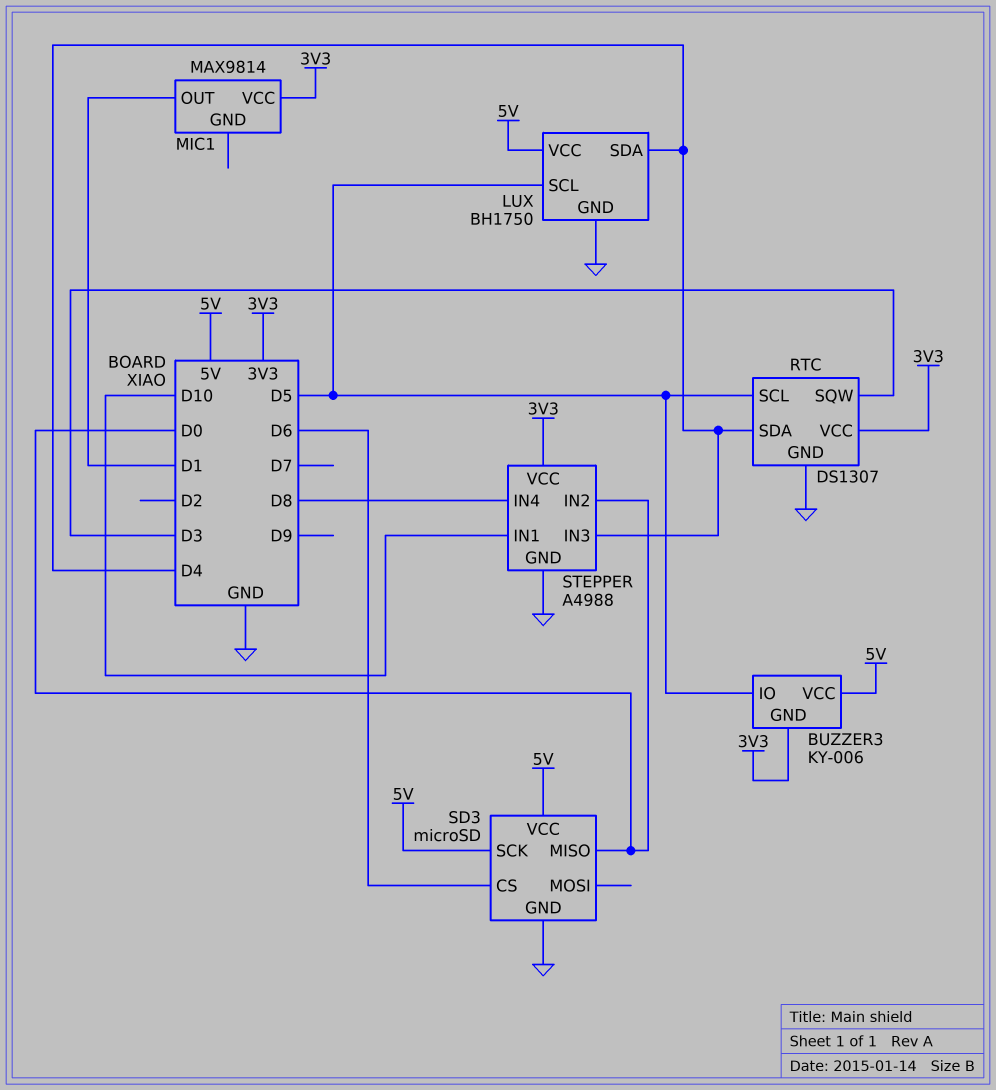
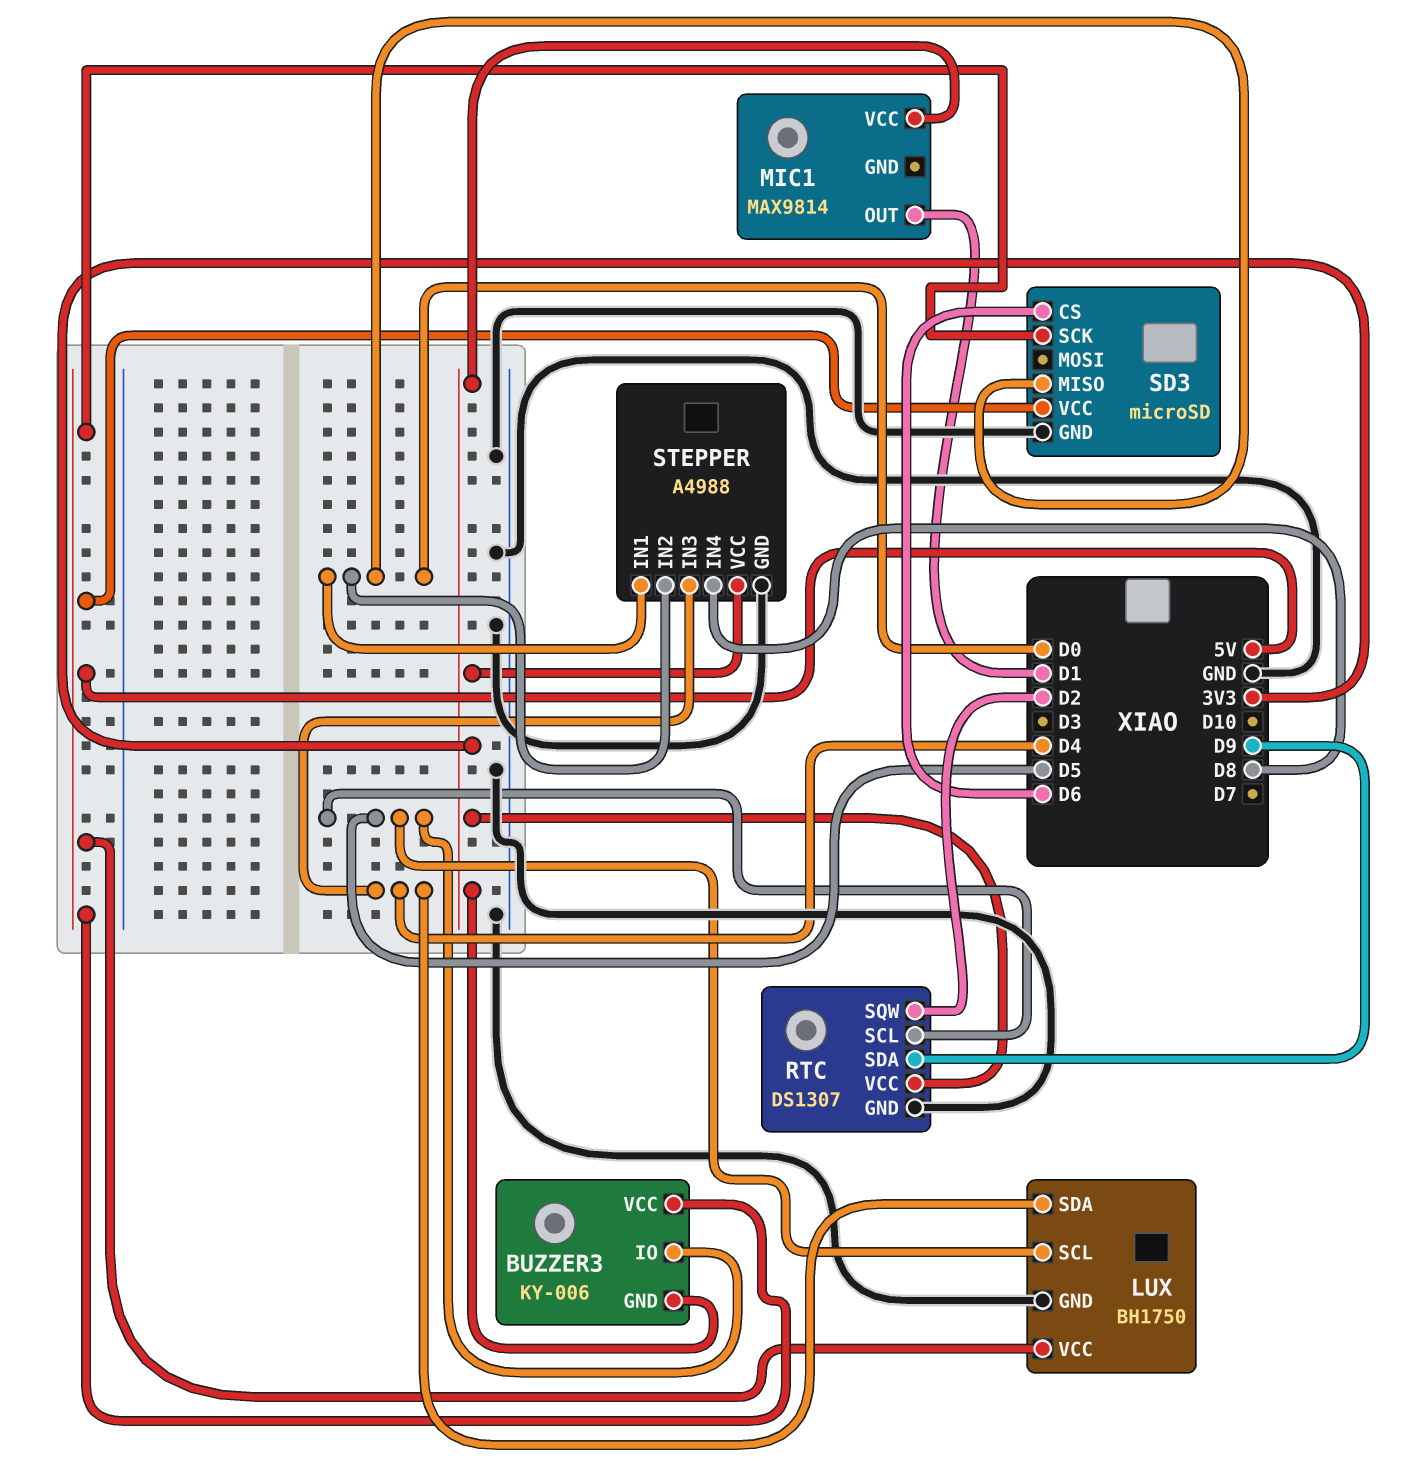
RTC pin SDA: D4 -> D9
RTC pin SQW: D3 -> D2
STEPPER pin IN1: D10 -> D0

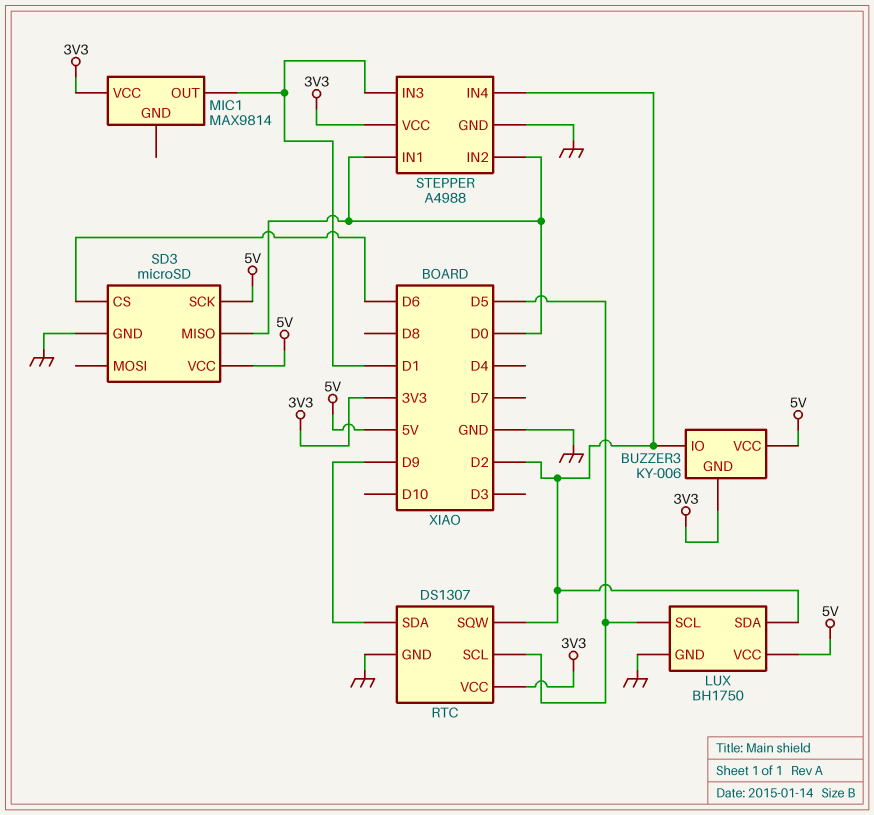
BUZZER3 pin IO: D5 -> D2
LUX pin SDA: D4 -> D2
STEPPER pin IN3: D4 -> D1
STEPPER pin IN4: D8 -> D2

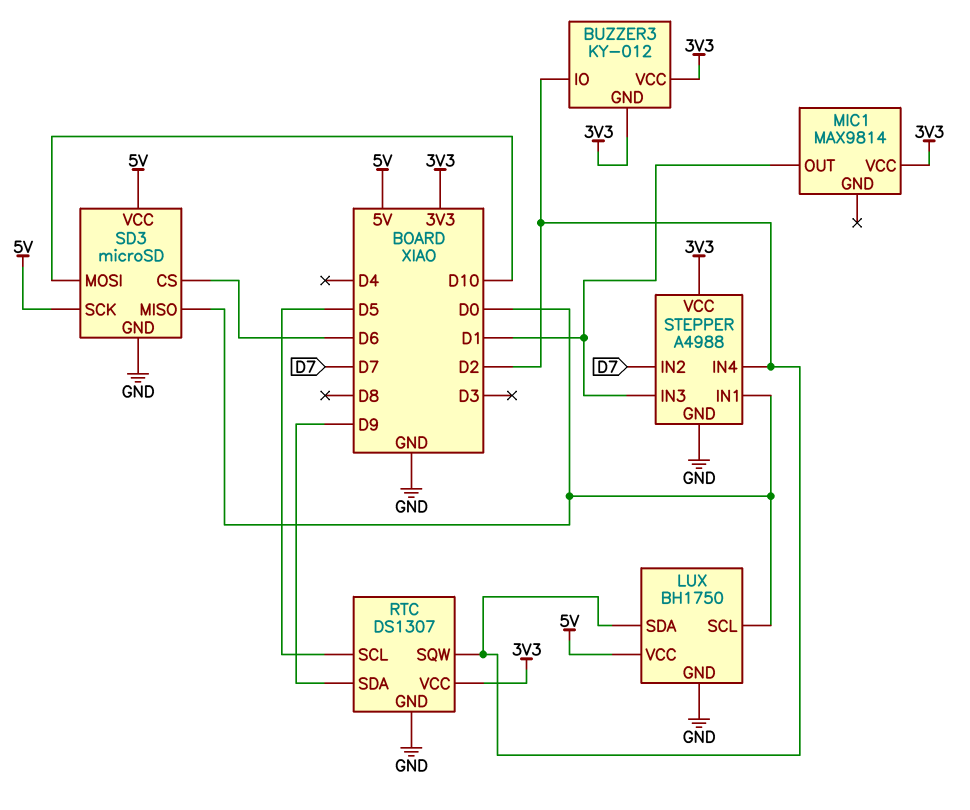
BUZZER3: KY-006 -> KY-012
BUZZER3 pin VCC: 5V -> 3V3
LUX pin SCL: D5 -> D0
SD3 pin MOSI: none -> D10
STEPPER pin IN2: D0 -> D7

